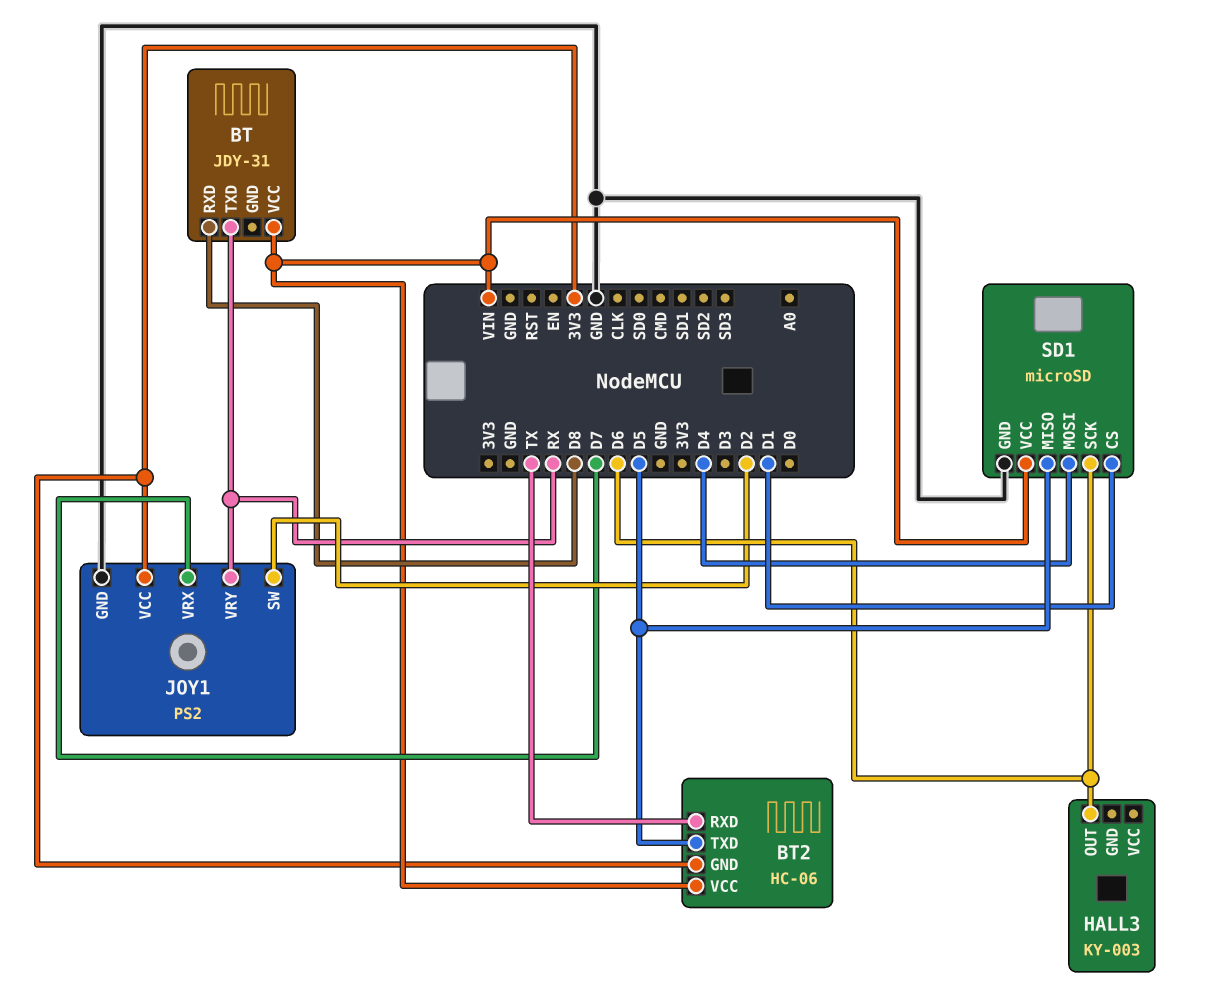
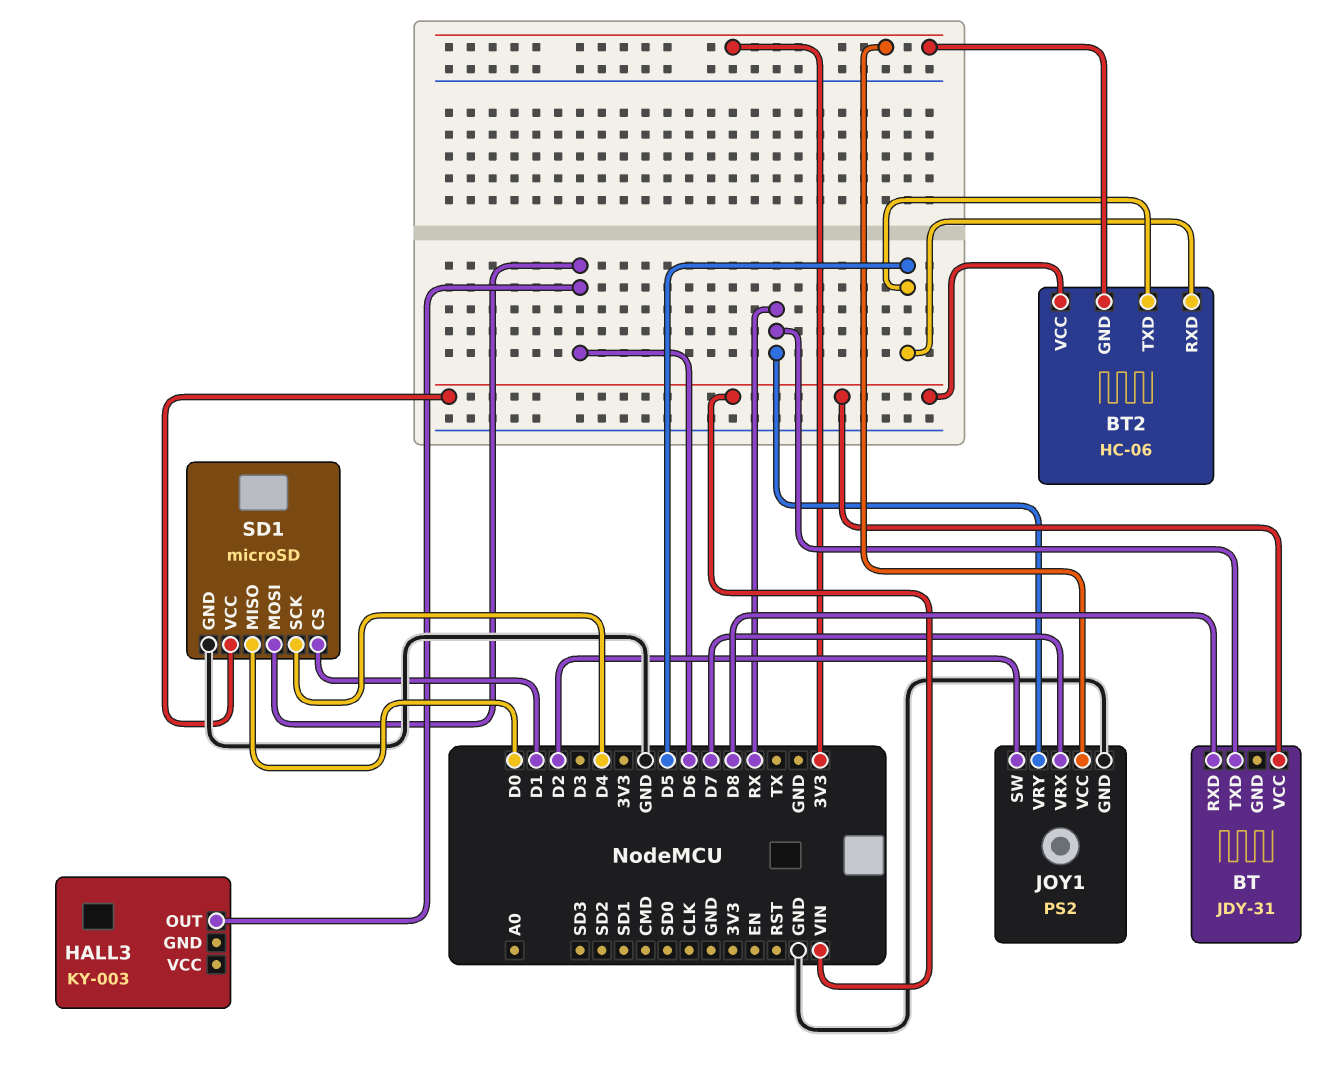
BT2 pin RXD: TX -> D5
SD1 pin MISO: D5 -> D0
SD1 pin MOSI: D4 -> D6
SD1 pin SCK: D6 -> D4

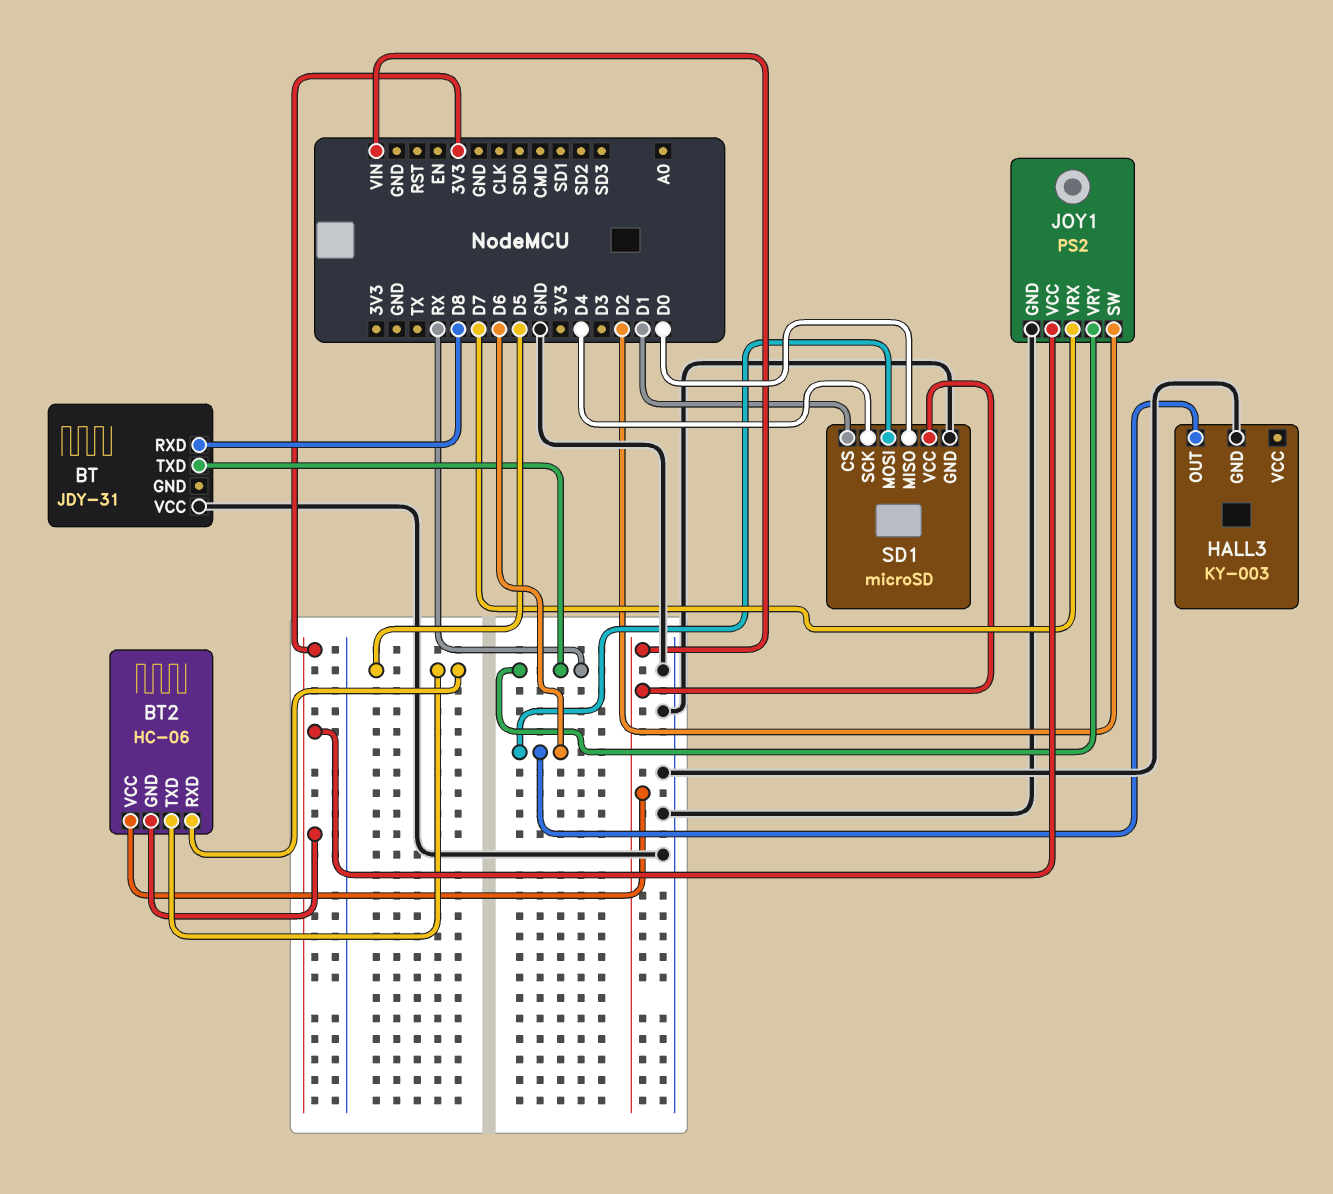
BT pin VCC: VIN -> GND
HALL3 pin GND: none -> GND

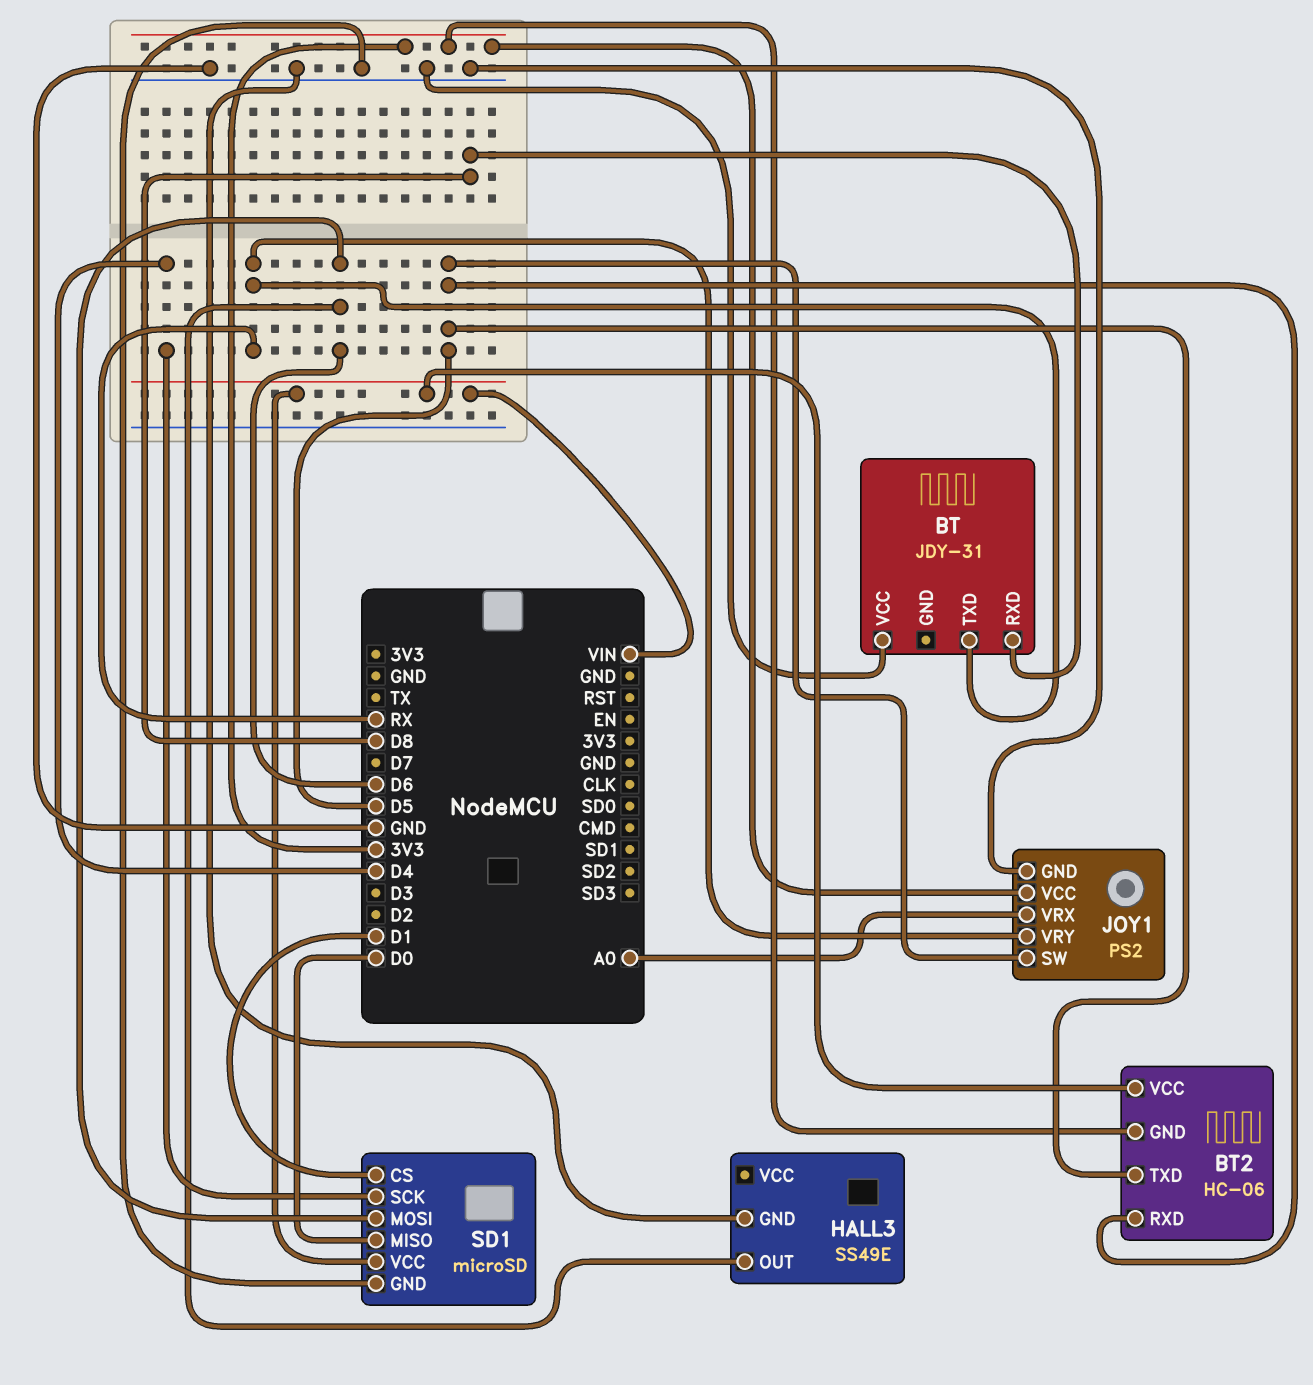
HALL3: KY-003 -> SS49E
JOY1 pin SW: D2 -> D5
JOY1 pin VRX: D7 -> A0

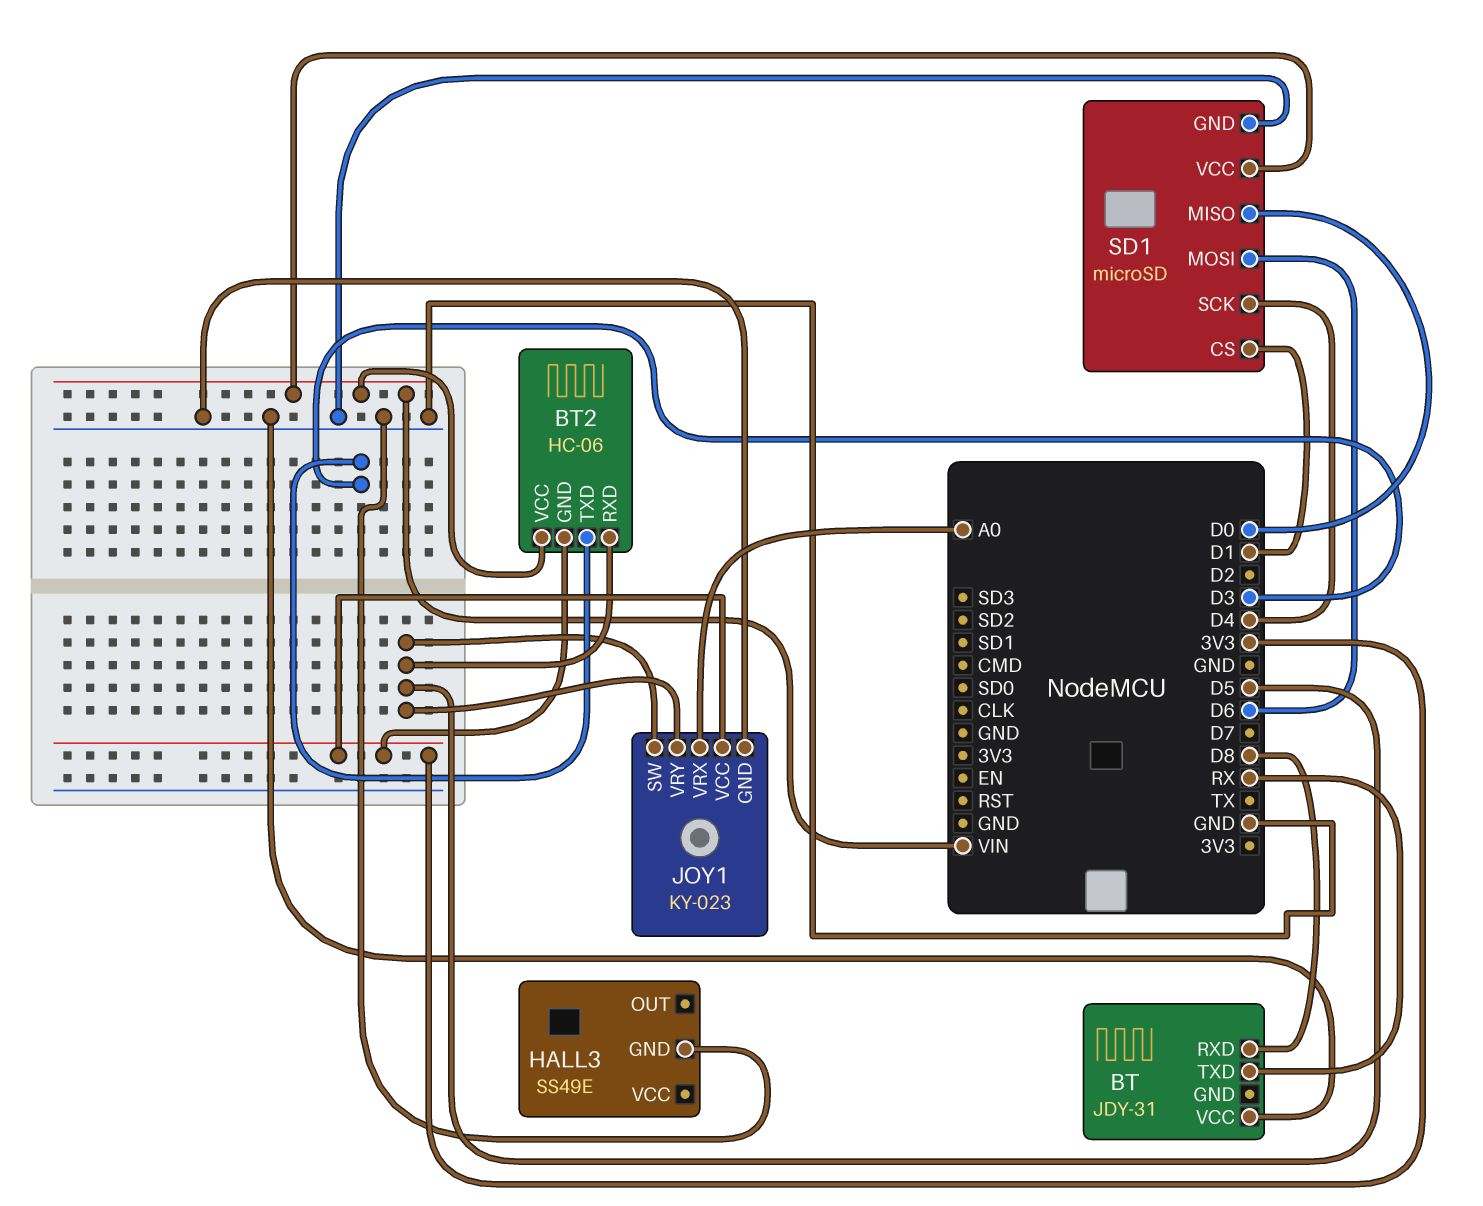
BT2 pin TXD: D5 -> D3
HALL3 pin OUT: D6 -> none
JOY1: PS2 -> KY-023
JOY1 pin VRY: RX -> D5

